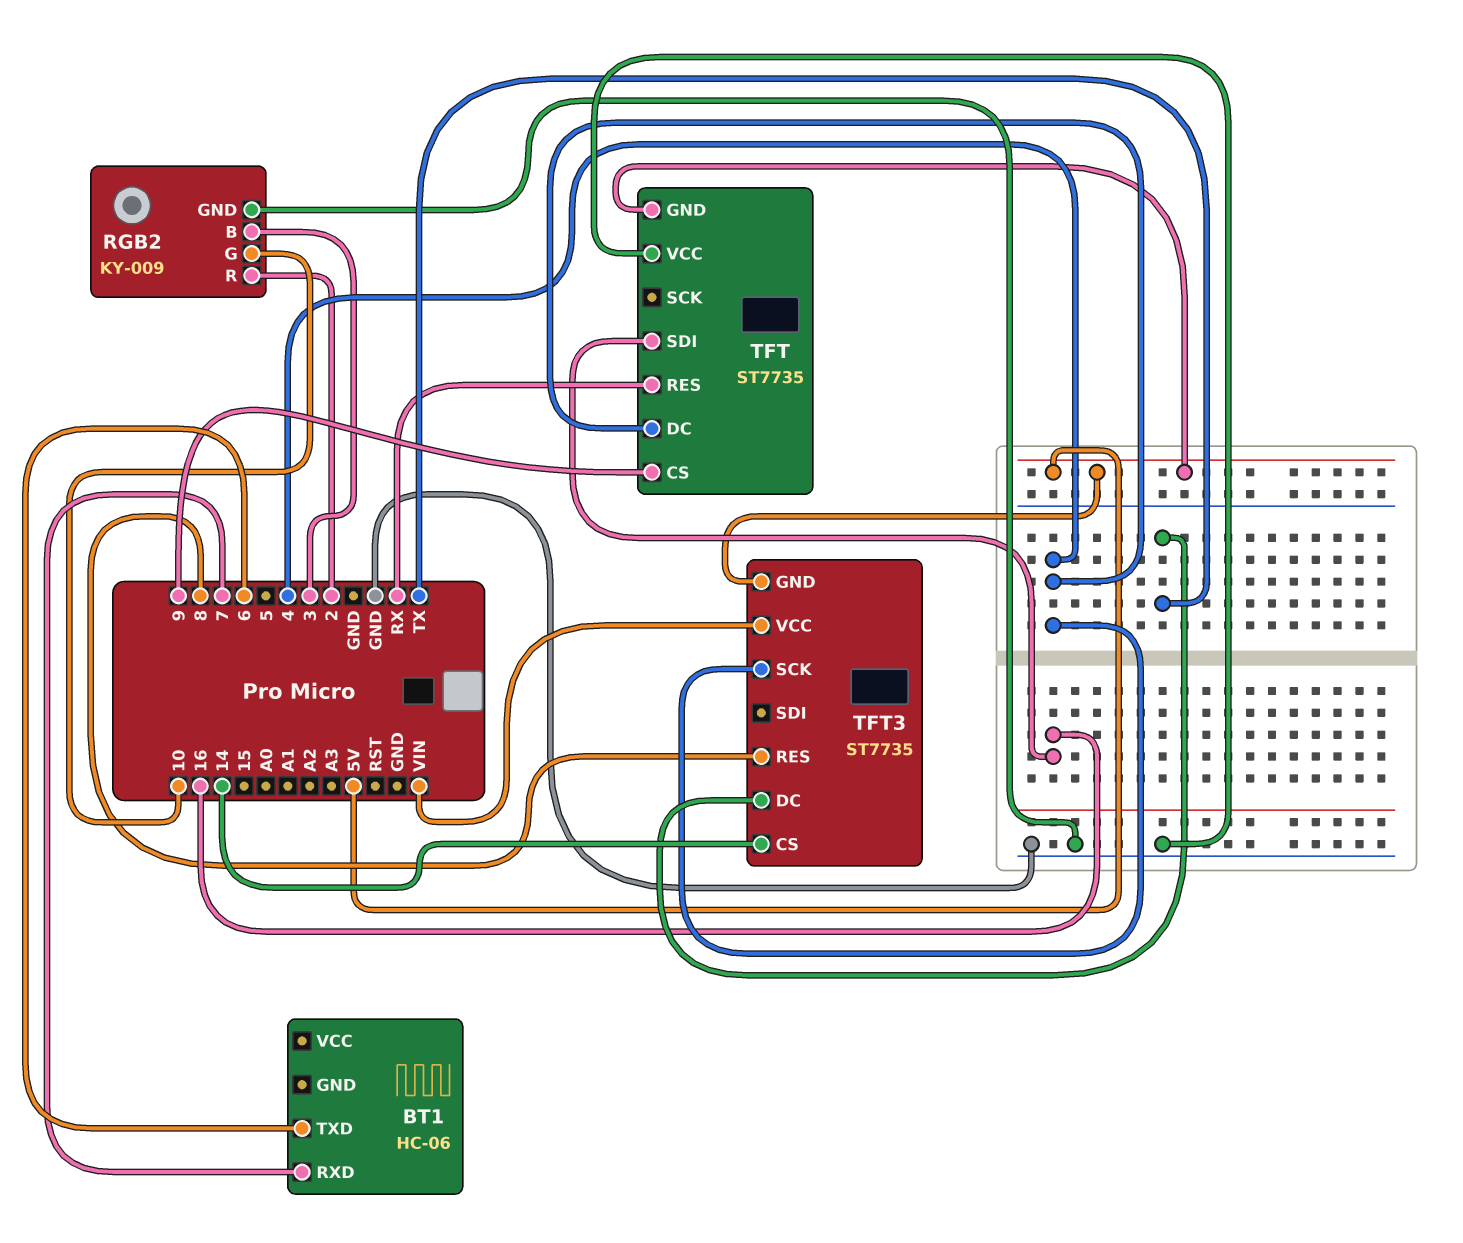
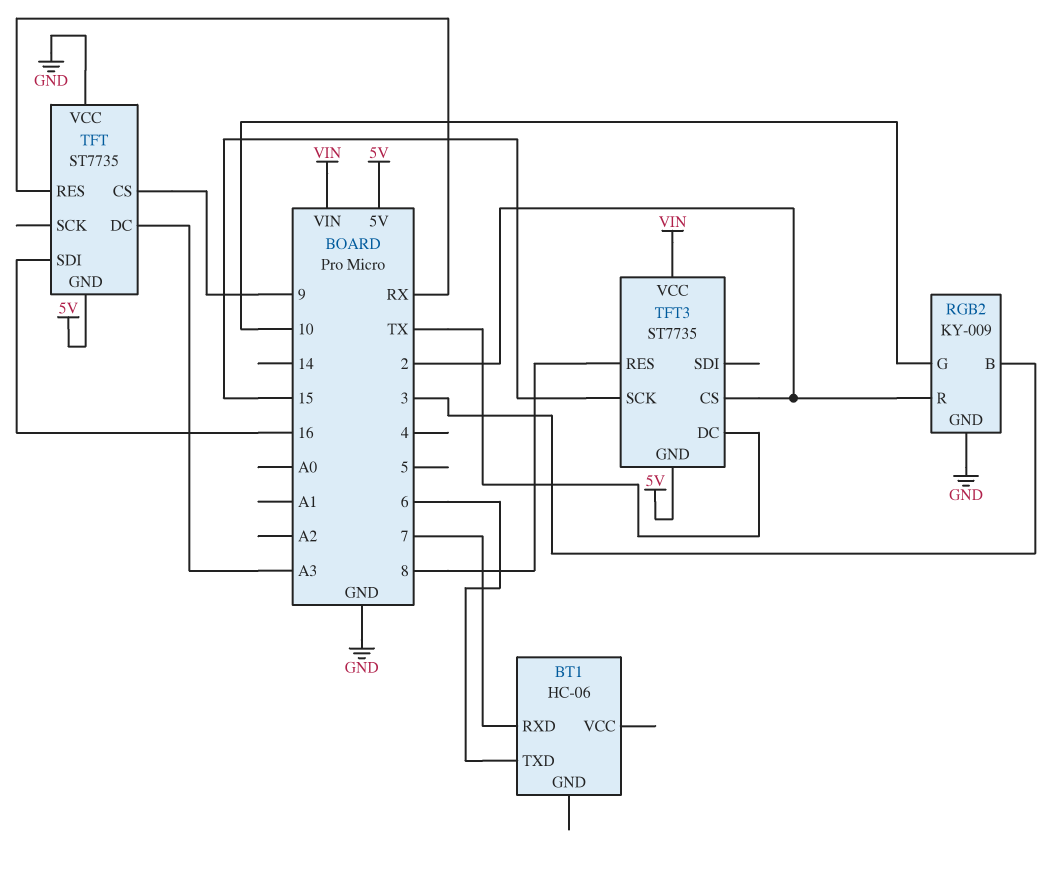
TFT pin DC: 4 -> A3
TFT3 pin CS: 14 -> 2
TFT3 pin SCK: 4 -> 15

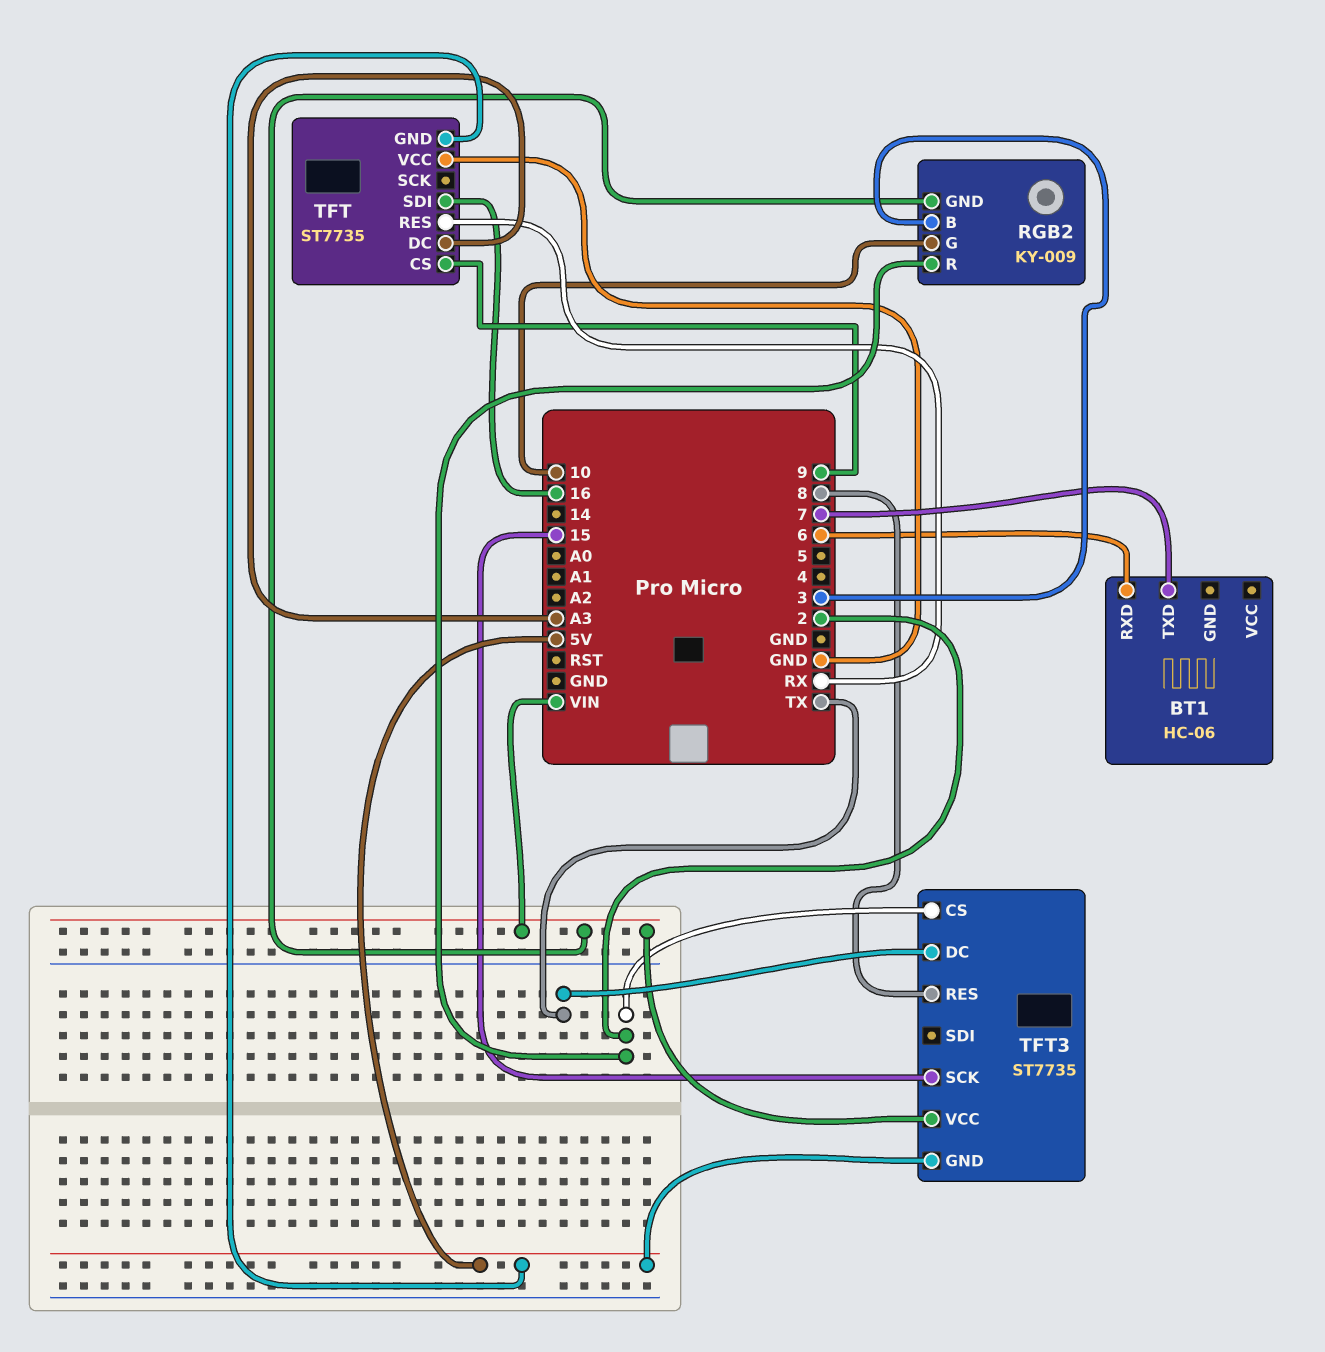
BT1 pin RXD: 7 -> 6
BT1 pin TXD: 6 -> 7
RGB2 pin GND: GND -> VIN

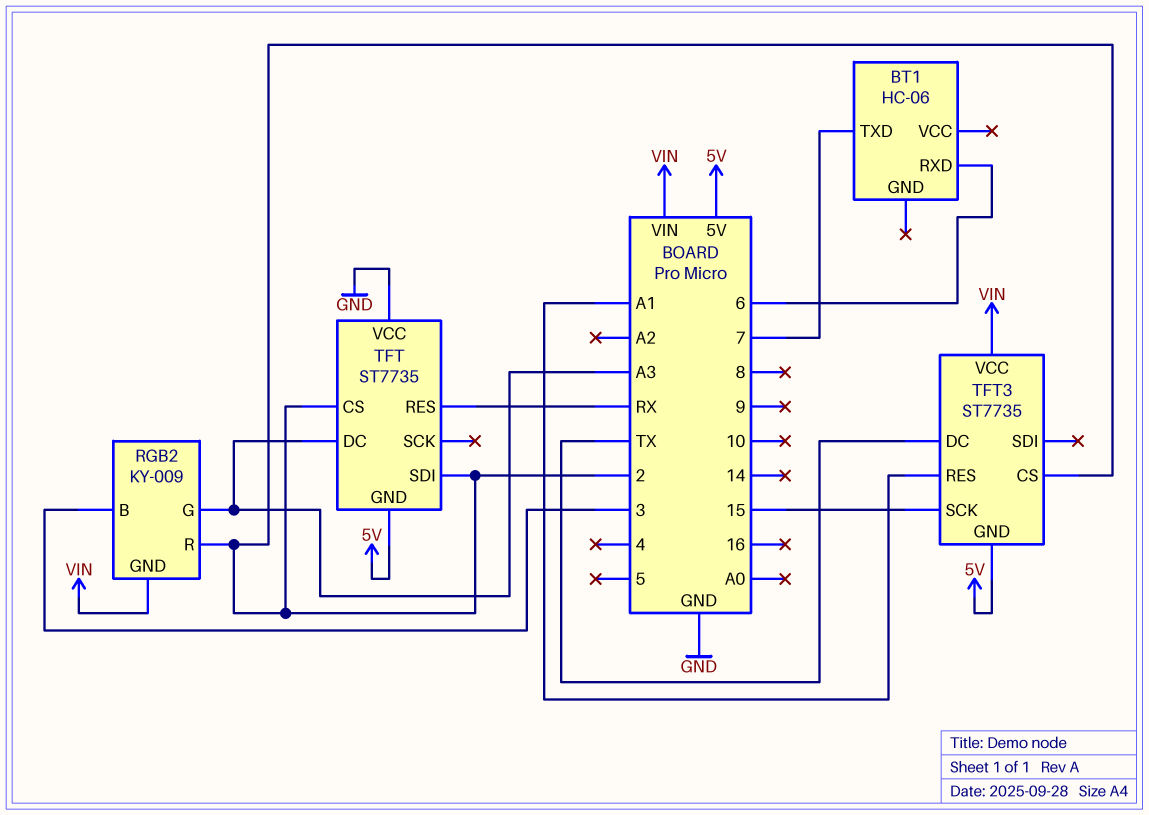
RGB2 pin G: 10 -> A3
TFT pin CS: 9 -> 2
TFT pin SDI: 16 -> 2
TFT3 pin RES: 8 -> A1

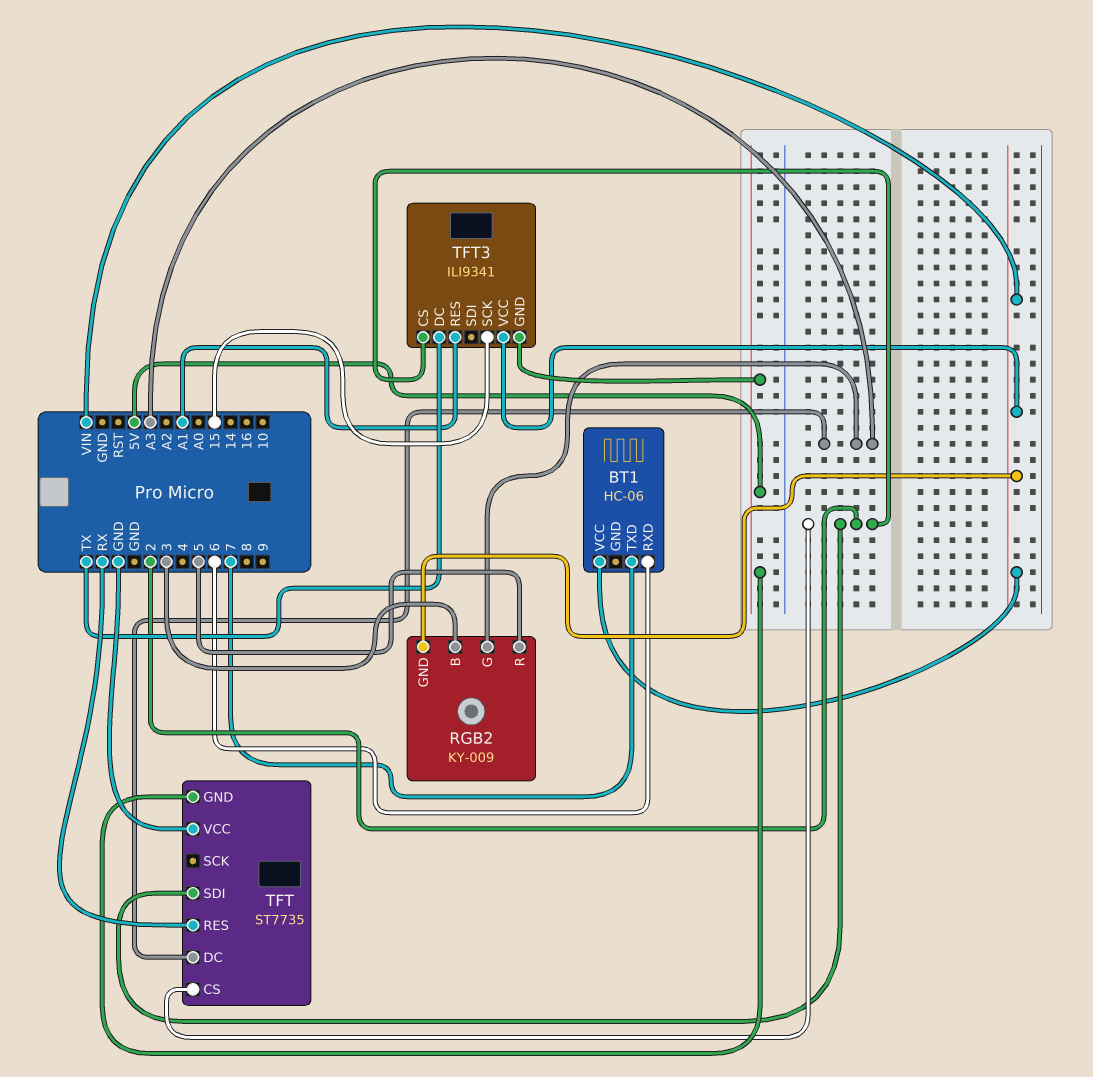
BT1 pin VCC: none -> VIN
RGB2 pin R: 2 -> 5
TFT3: ST7735 -> ILI9341

